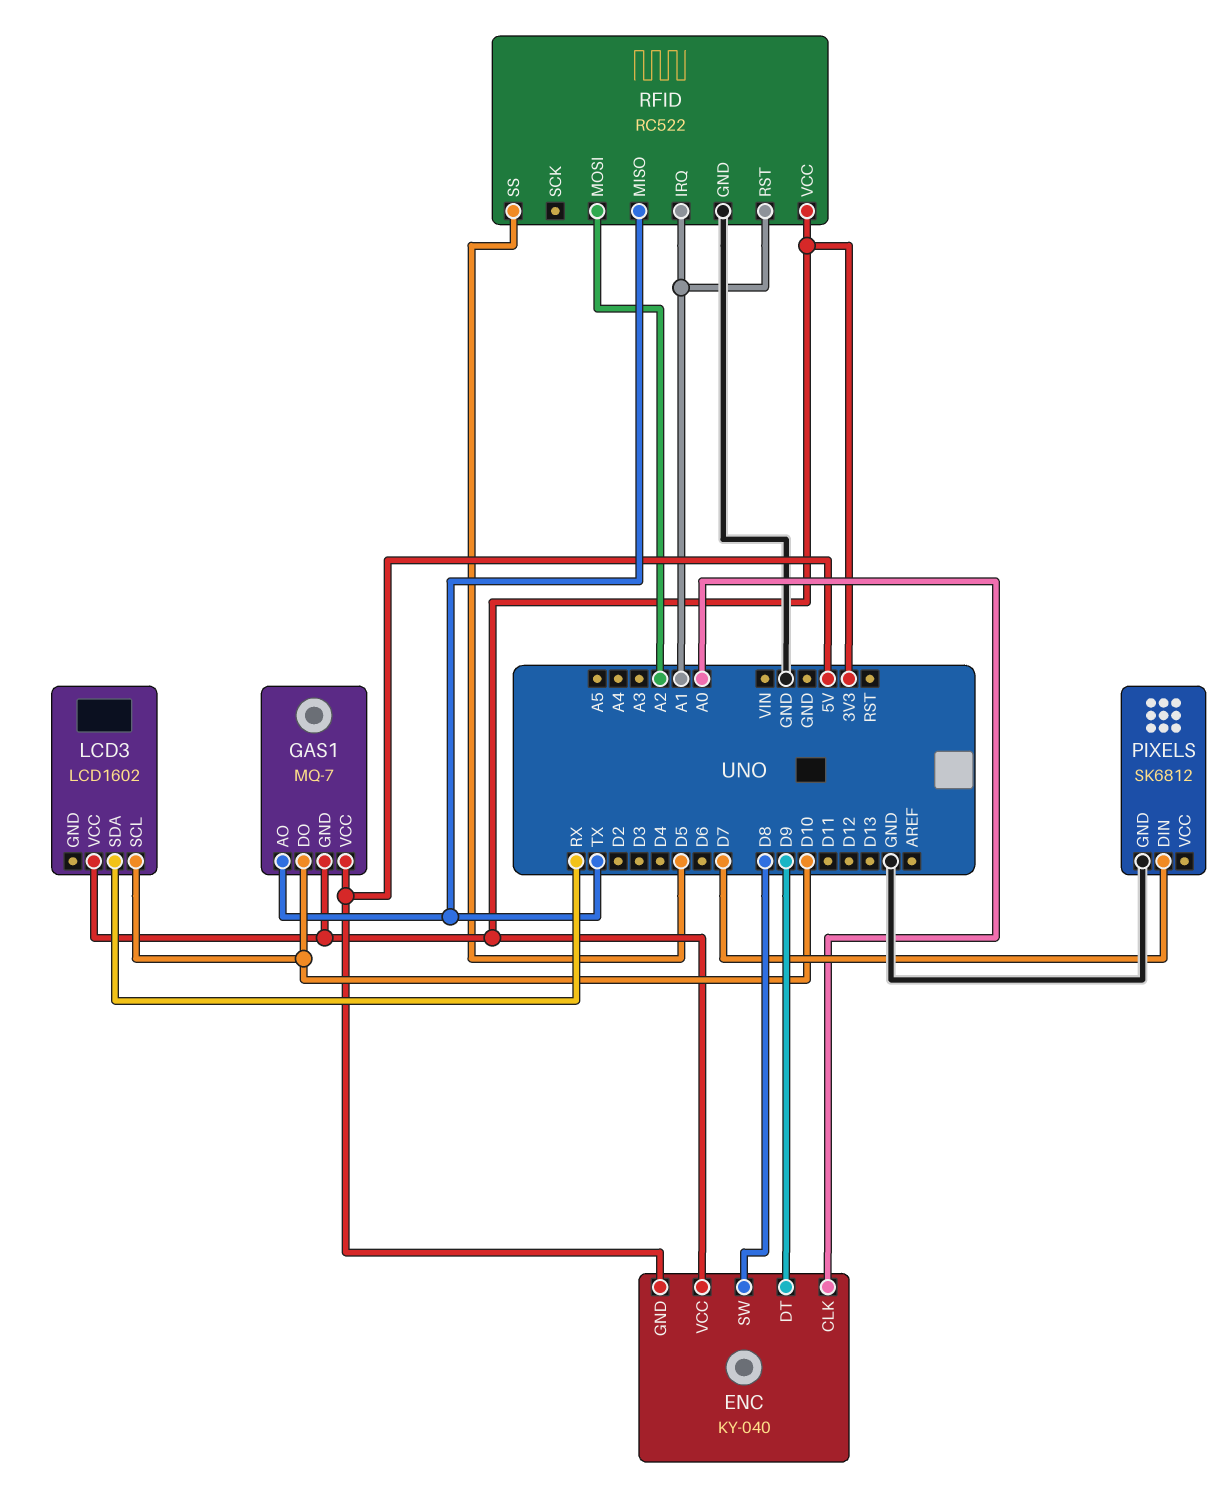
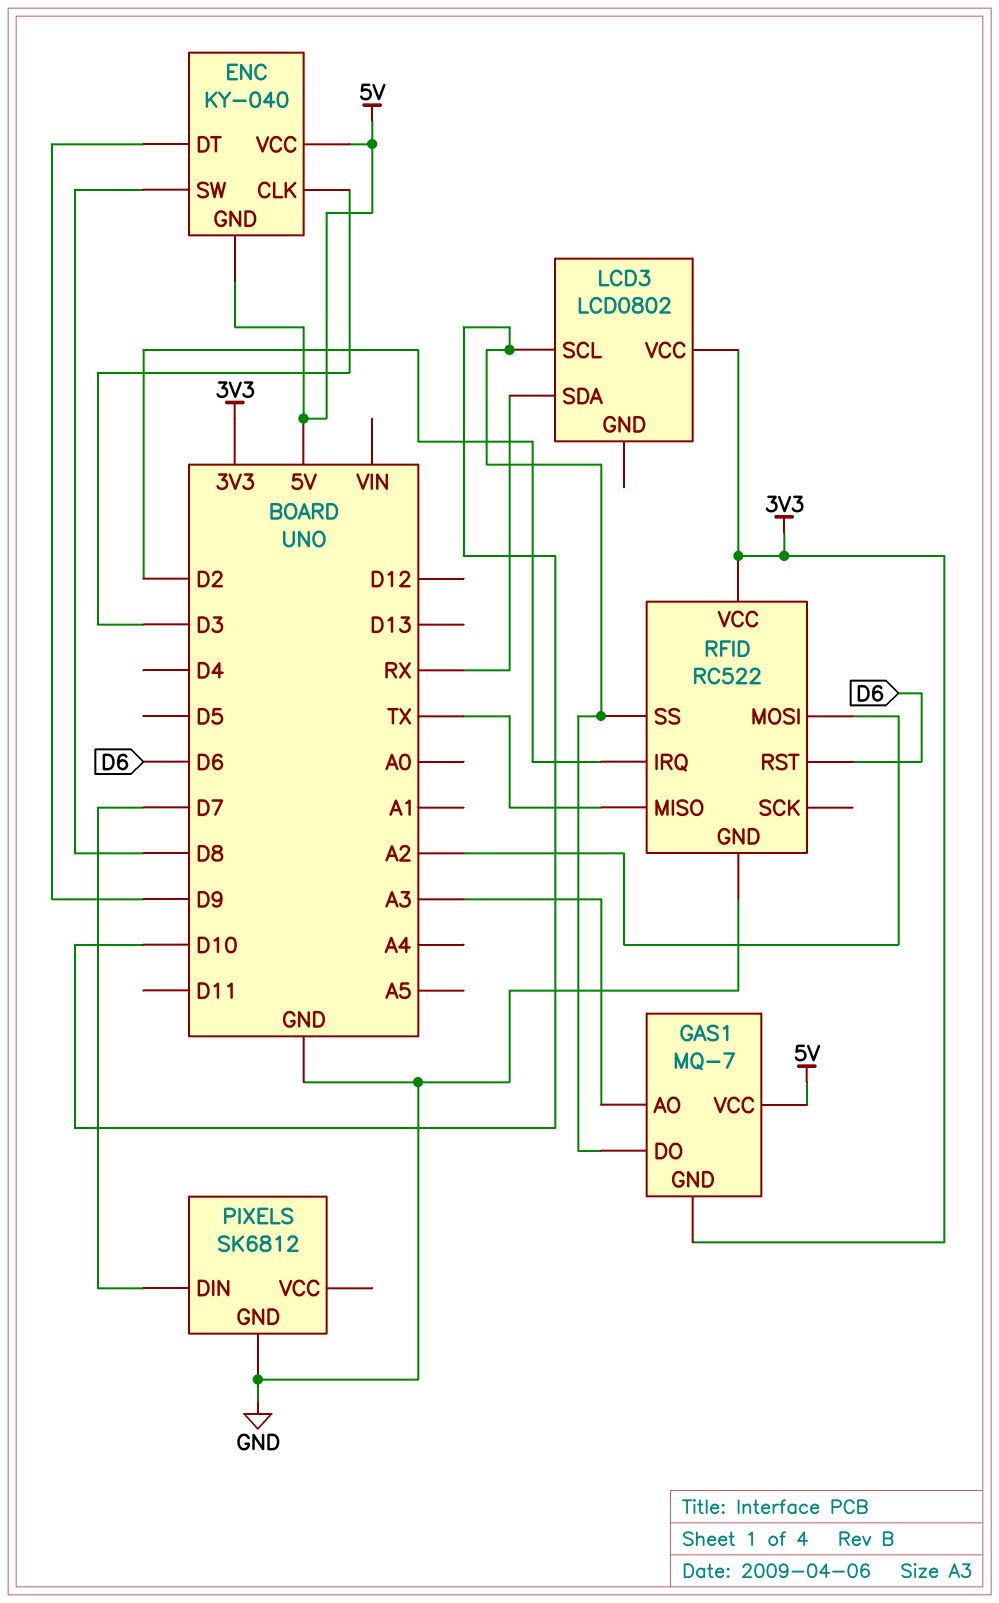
ENC pin CLK: A0 -> D3
ENC pin VCC: 3V3 -> 5V
GAS1 pin AO: TX -> A3
LCD3: LCD1602 -> LCD0802
RFID pin IRQ: A1 -> D2
RFID pin RST: A1 -> D6
RFID pin SS: D5 -> D10

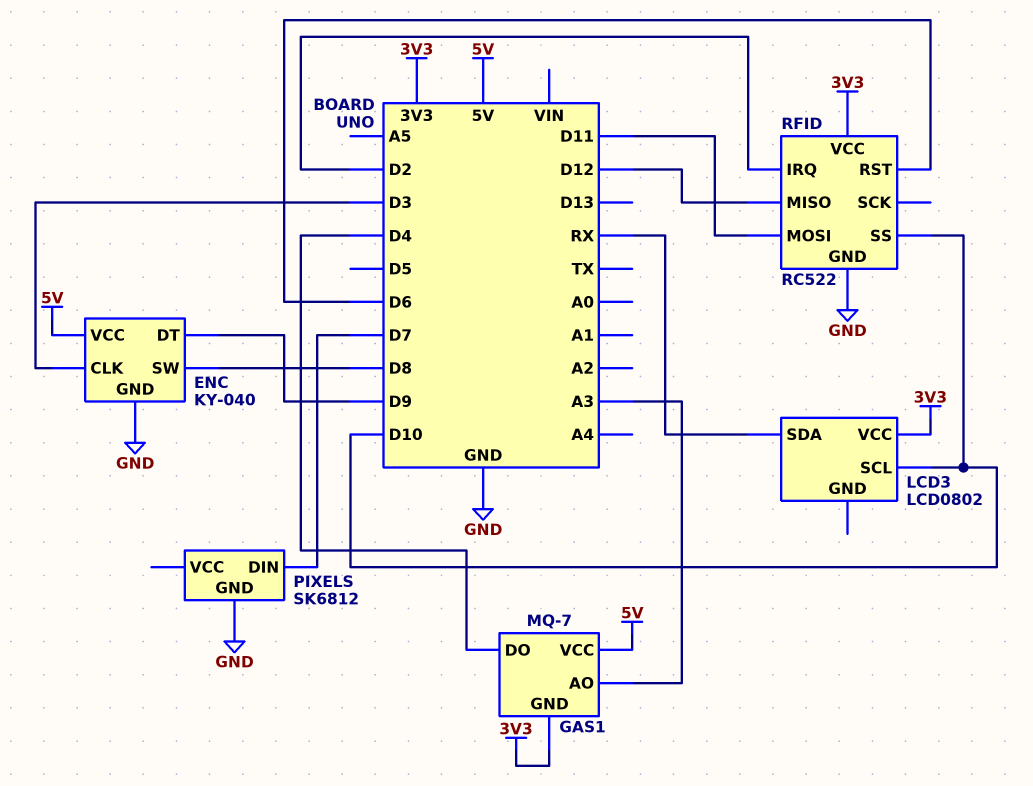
ENC pin GND: 5V -> GND
GAS1 pin DO: D10 -> D4
RFID pin MISO: TX -> D12
RFID pin MOSI: A2 -> D11

